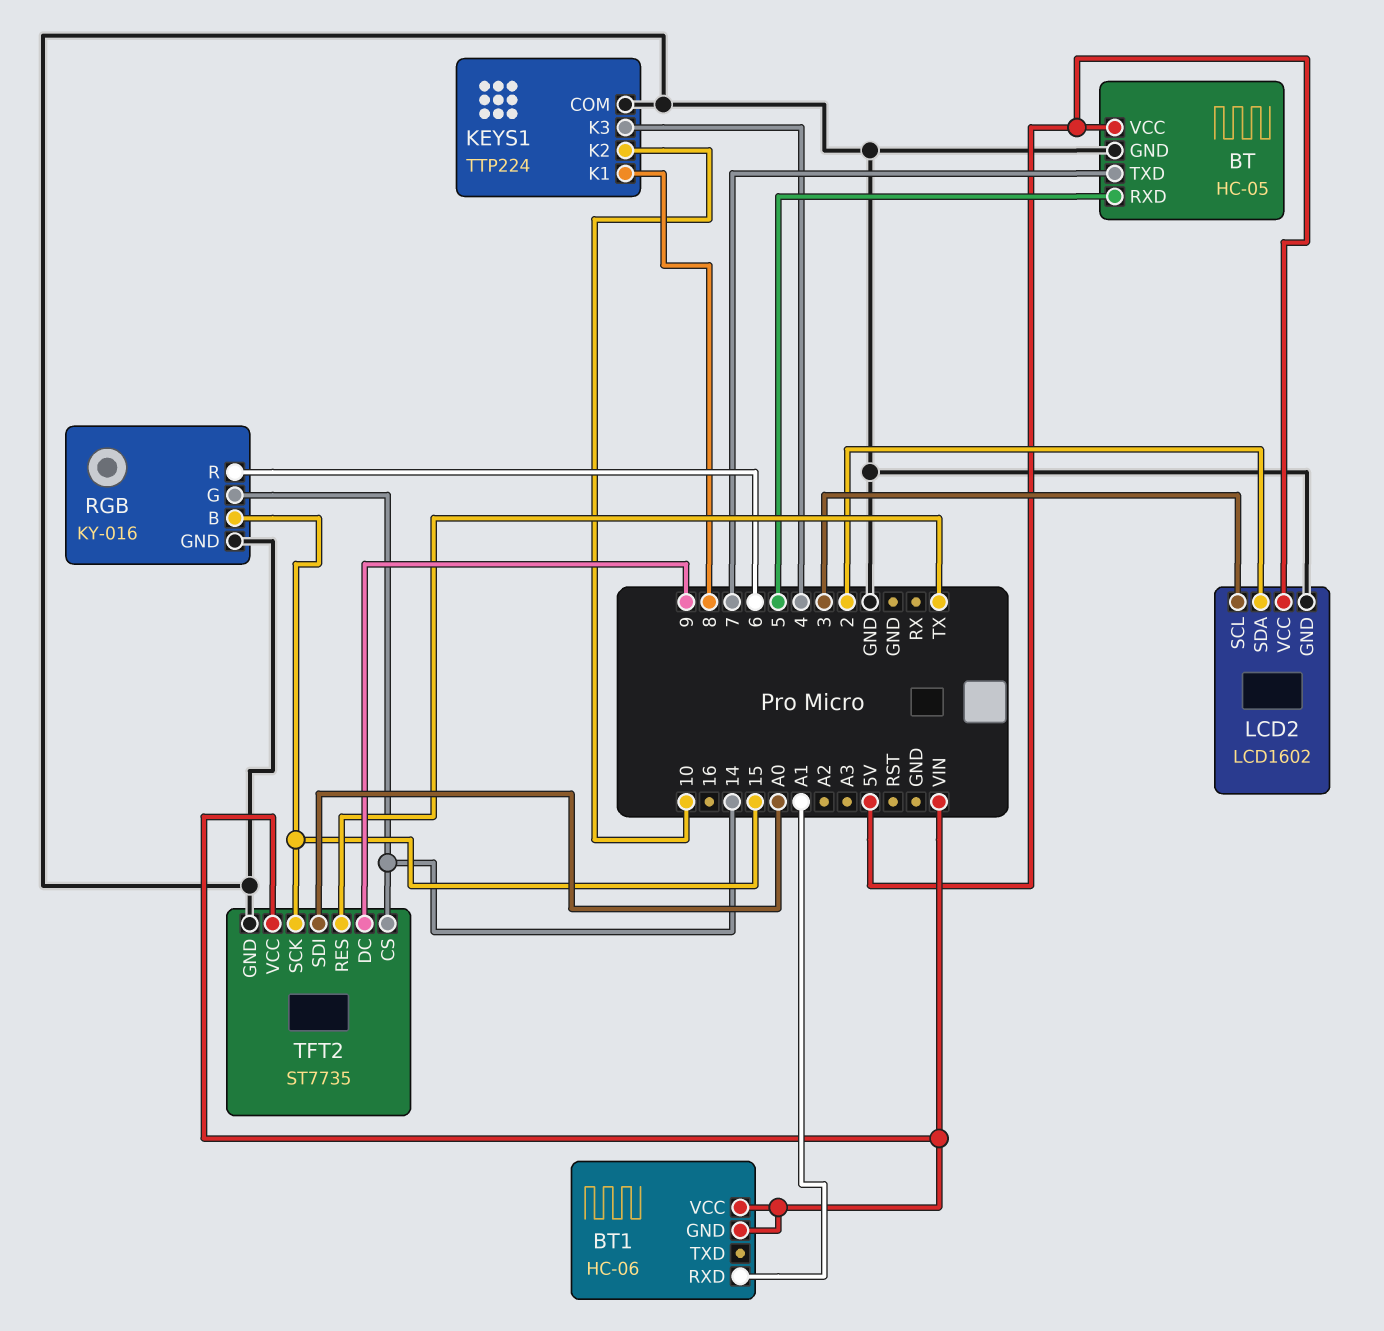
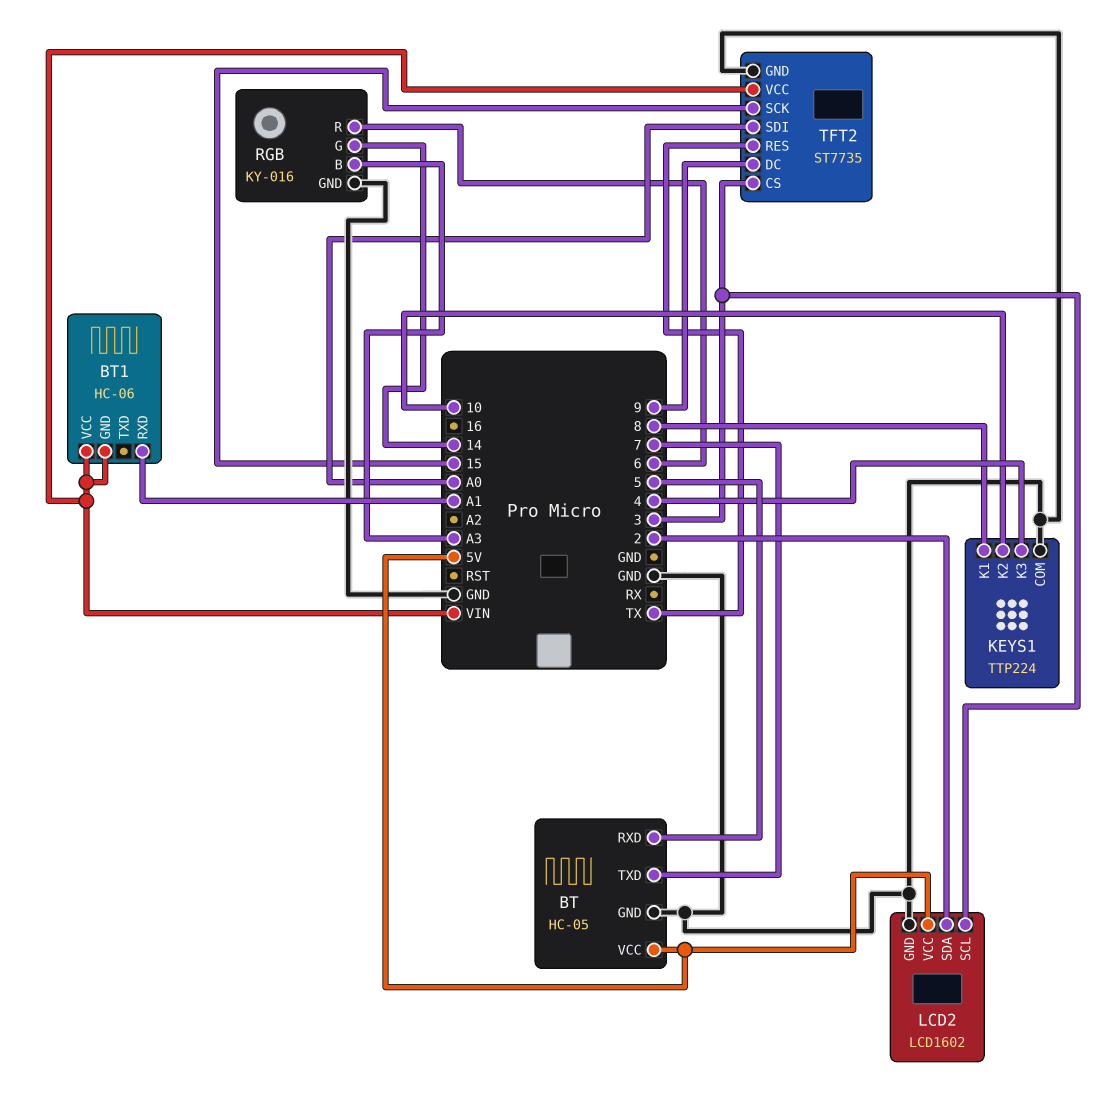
RGB pin B: 15 -> A3
TFT2 pin CS: 14 -> 3

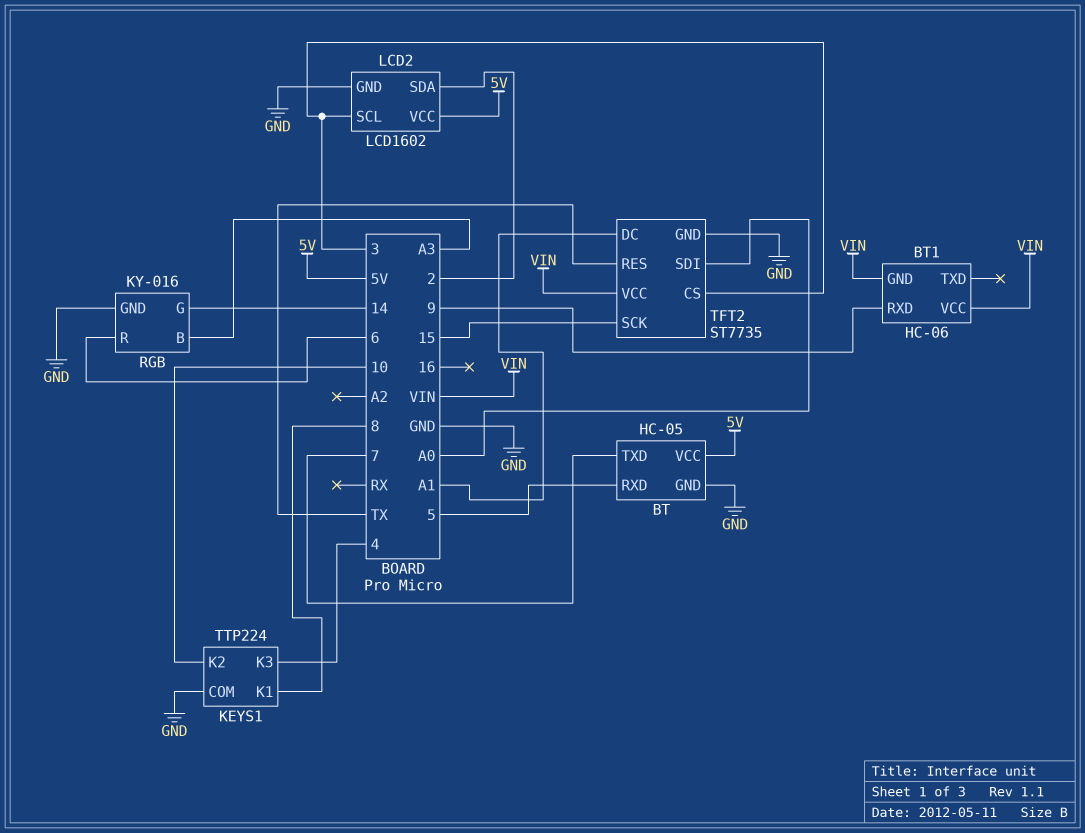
BT1 pin RXD: A1 -> 9
TFT2 pin DC: 9 -> A1

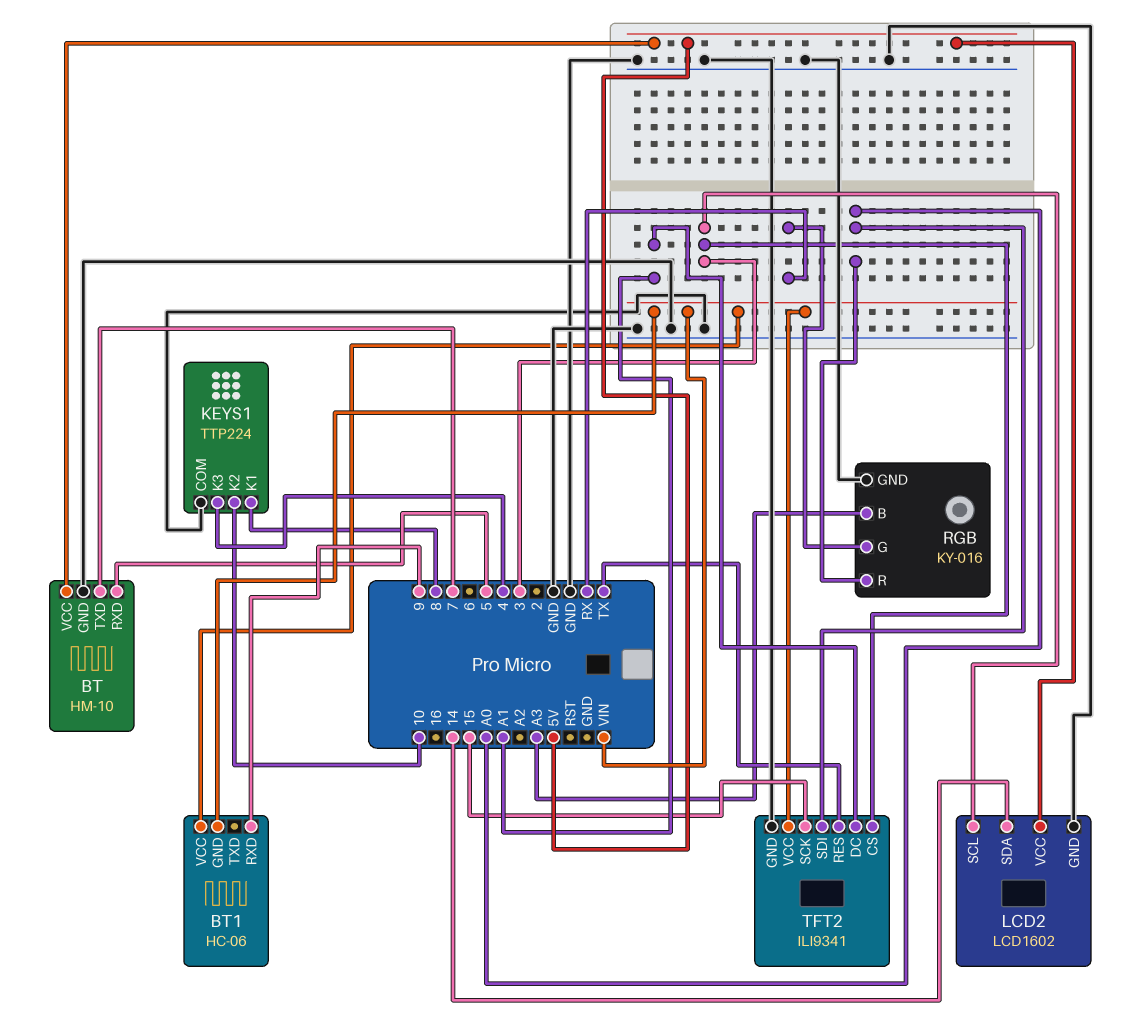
BT: HC-05 -> HM-10
LCD2 pin SDA: 2 -> 14
RGB pin G: 14 -> RX
RGB pin R: 6 -> A0
TFT2: ST7735 -> ILI9341

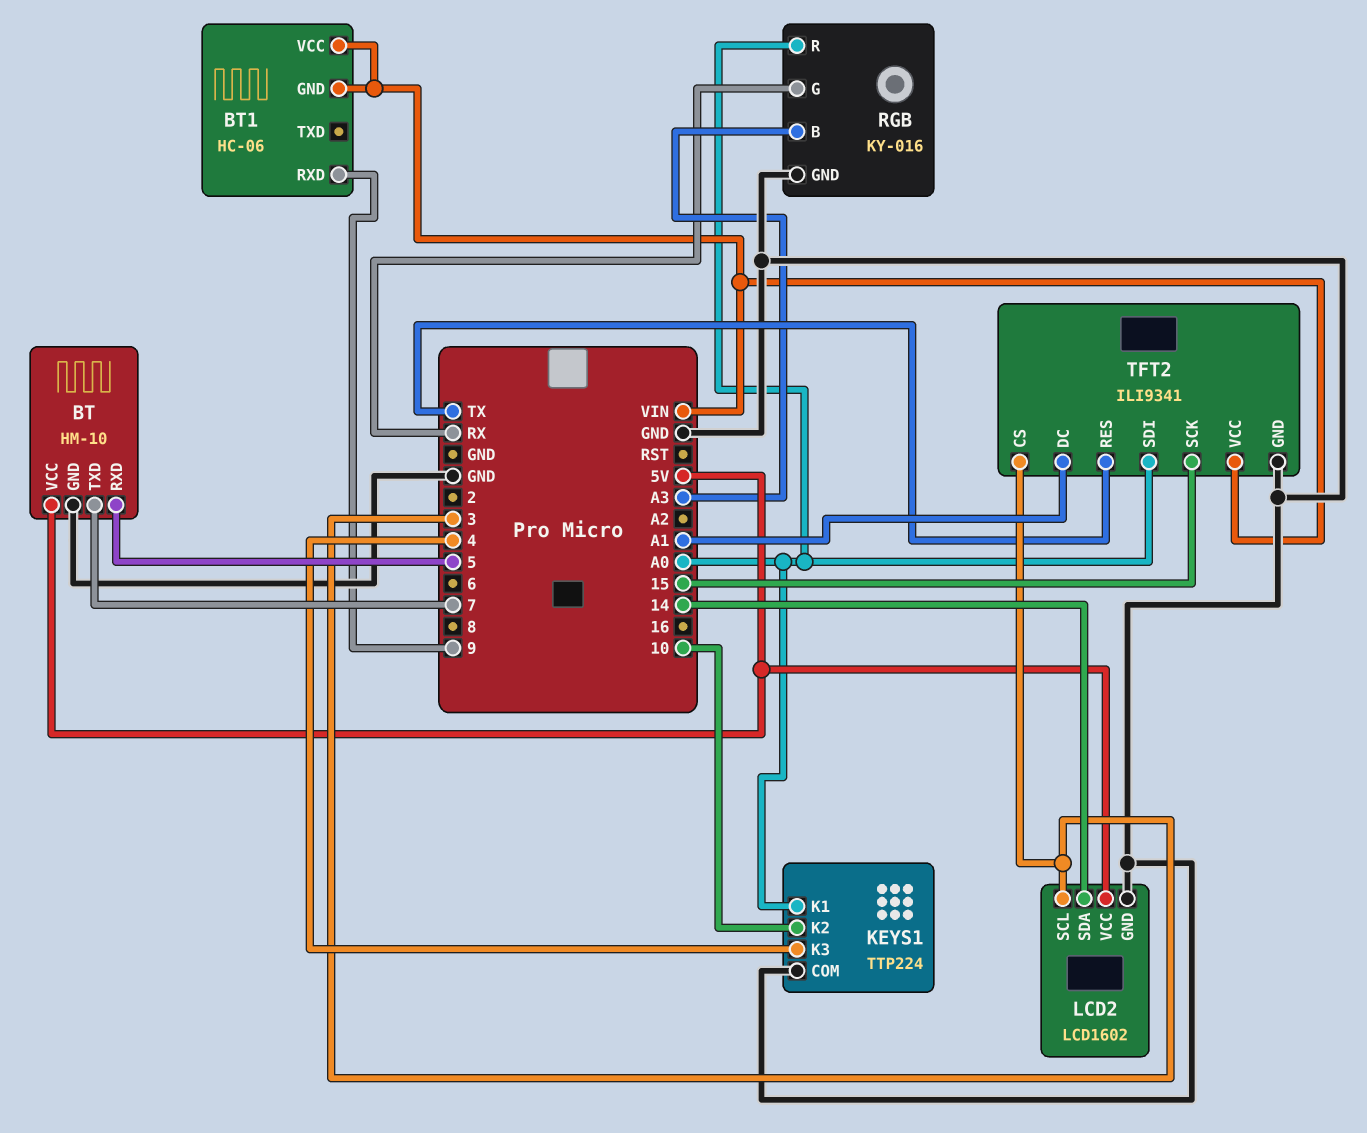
KEYS1 pin K1: 8 -> A0

